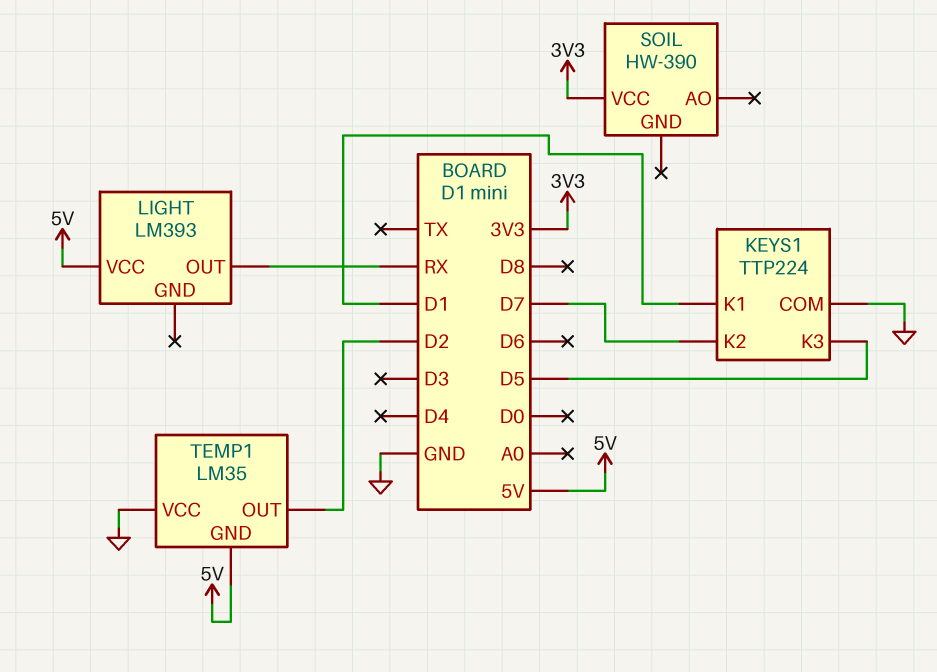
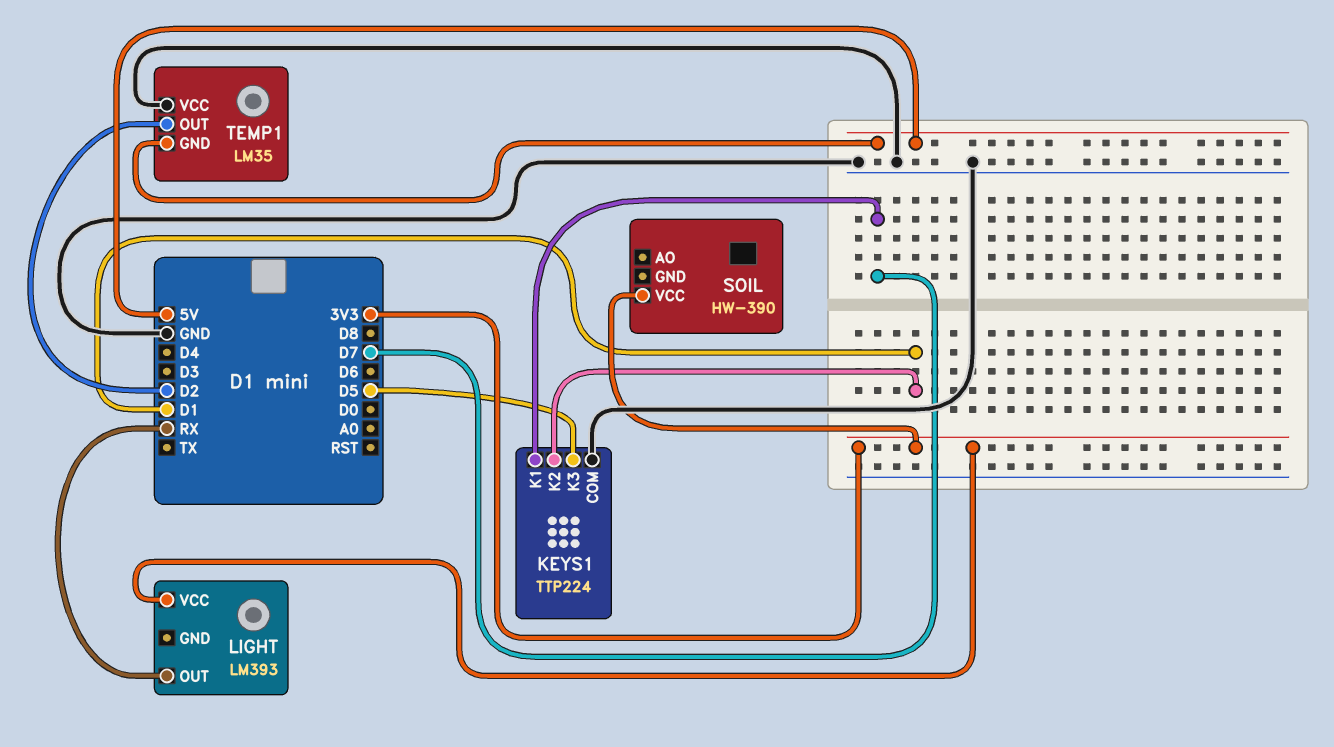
KEYS1 pin K1: D1 -> D7
KEYS1 pin K2: D7 -> D1
LIGHT pin VCC: 5V -> 3V3

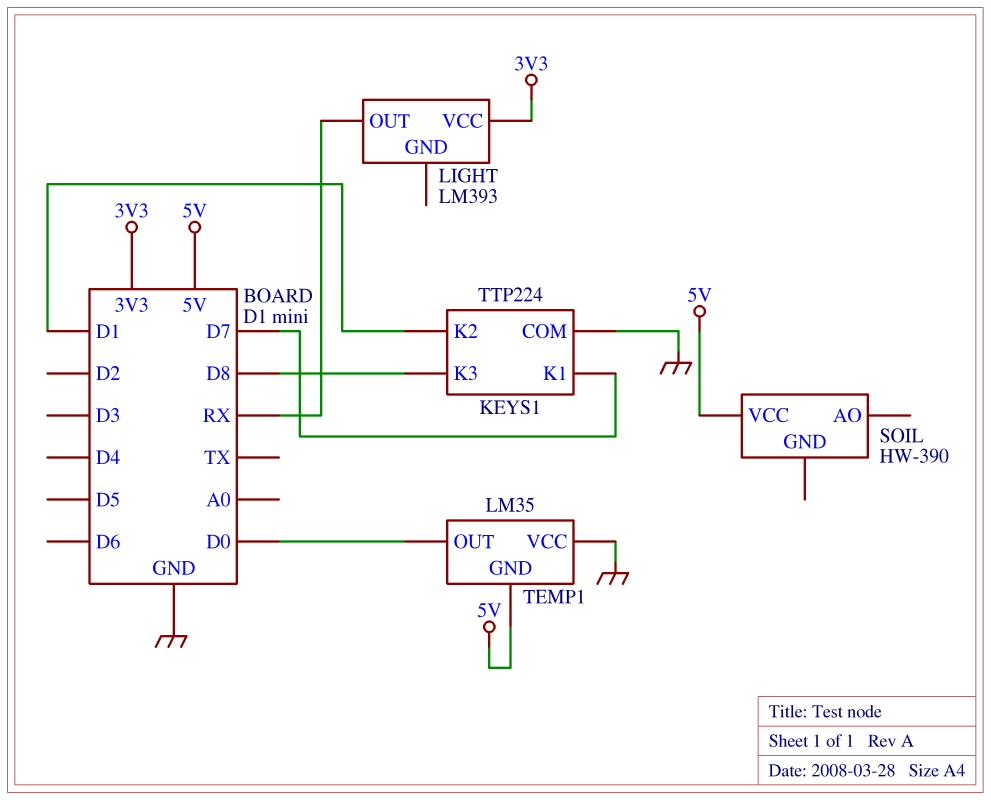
KEYS1 pin K3: D5 -> D8
SOIL pin VCC: 3V3 -> 5V
TEMP1 pin OUT: D2 -> D0

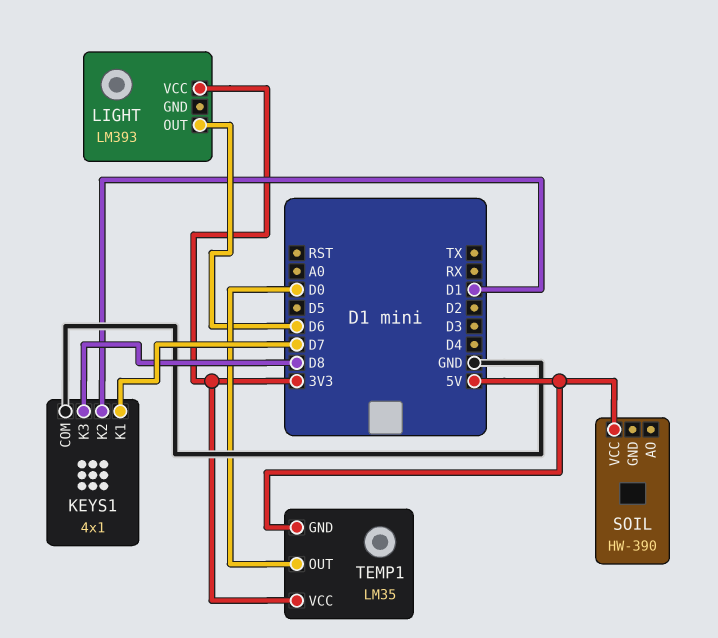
KEYS1: TTP224 -> 4x1
LIGHT pin OUT: RX -> D6
TEMP1 pin VCC: GND -> 3V3

